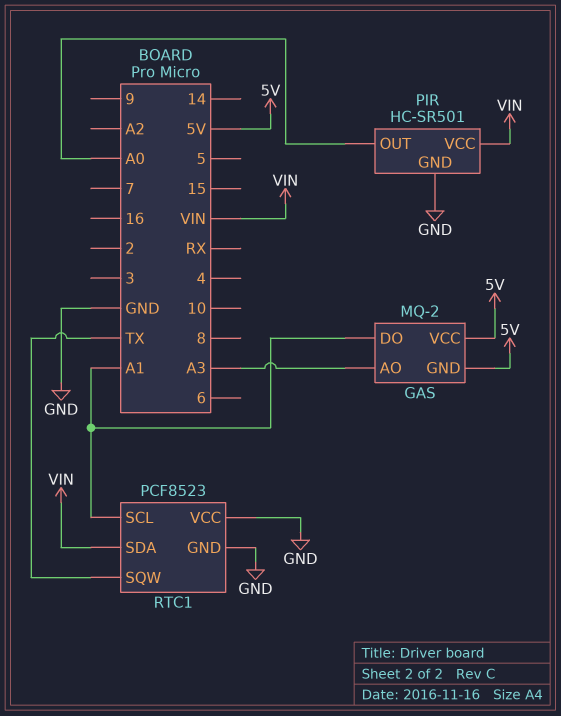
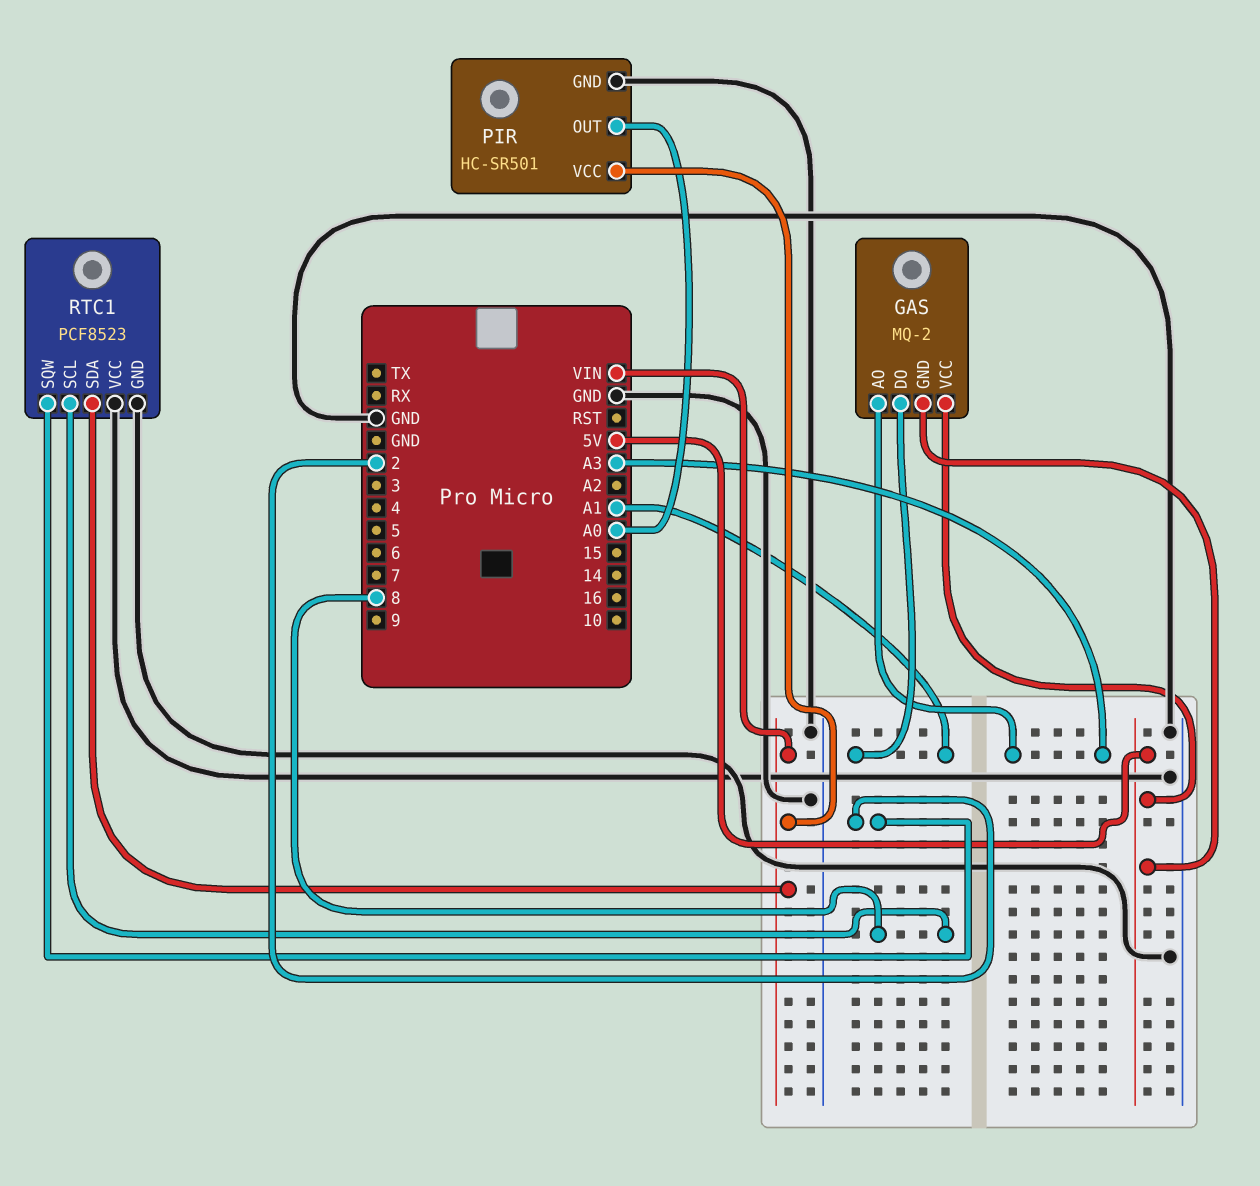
RTC1 pin SCL: A1 -> 8
RTC1 pin SQW: TX -> 2

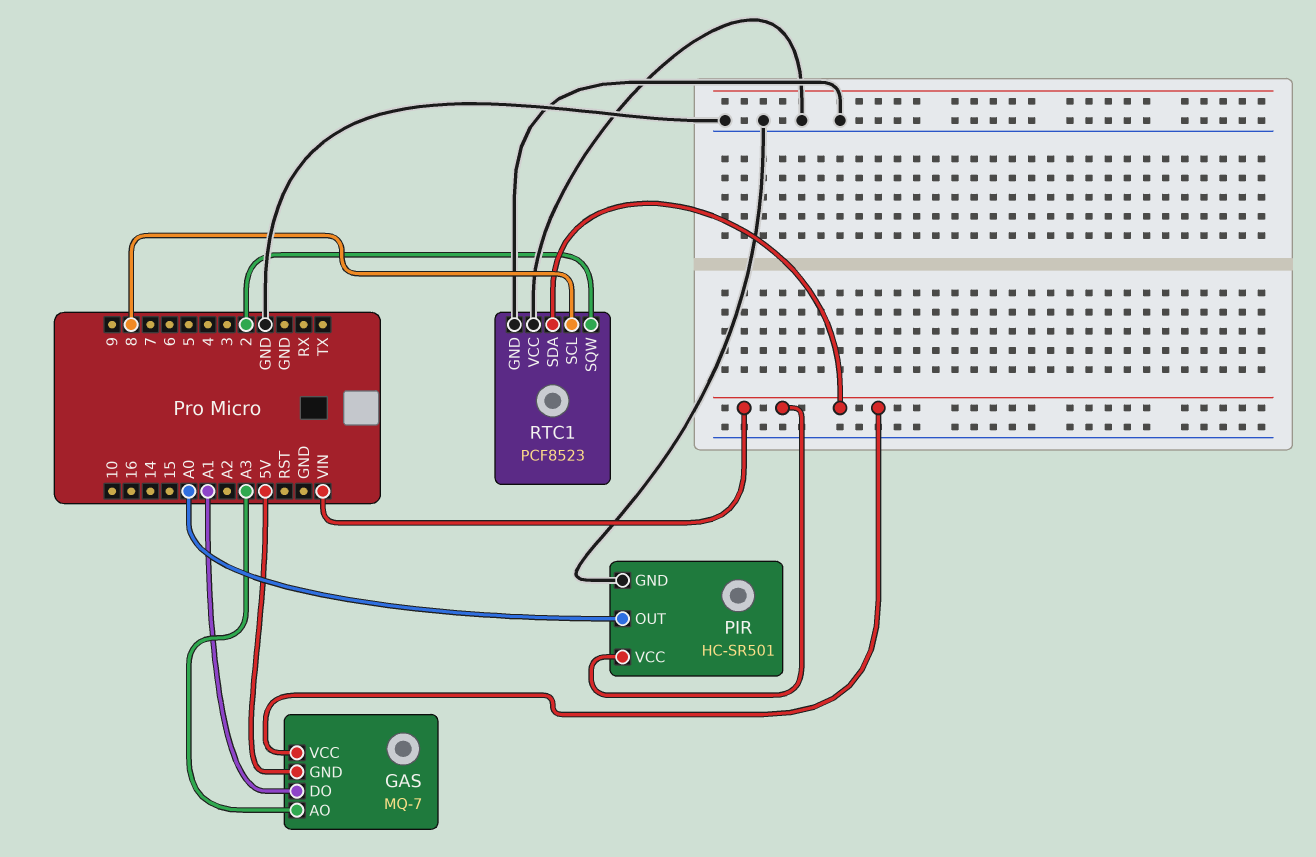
GAS: MQ-2 -> MQ-7
GAS pin VCC: 5V -> VIN

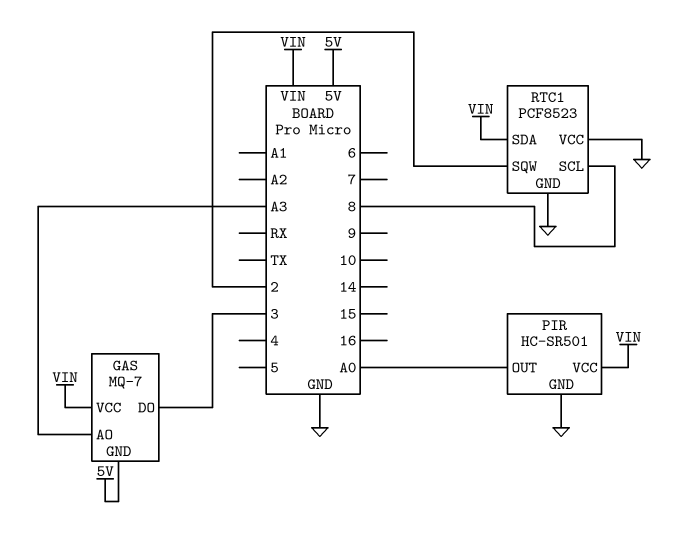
GAS pin DO: A1 -> 3

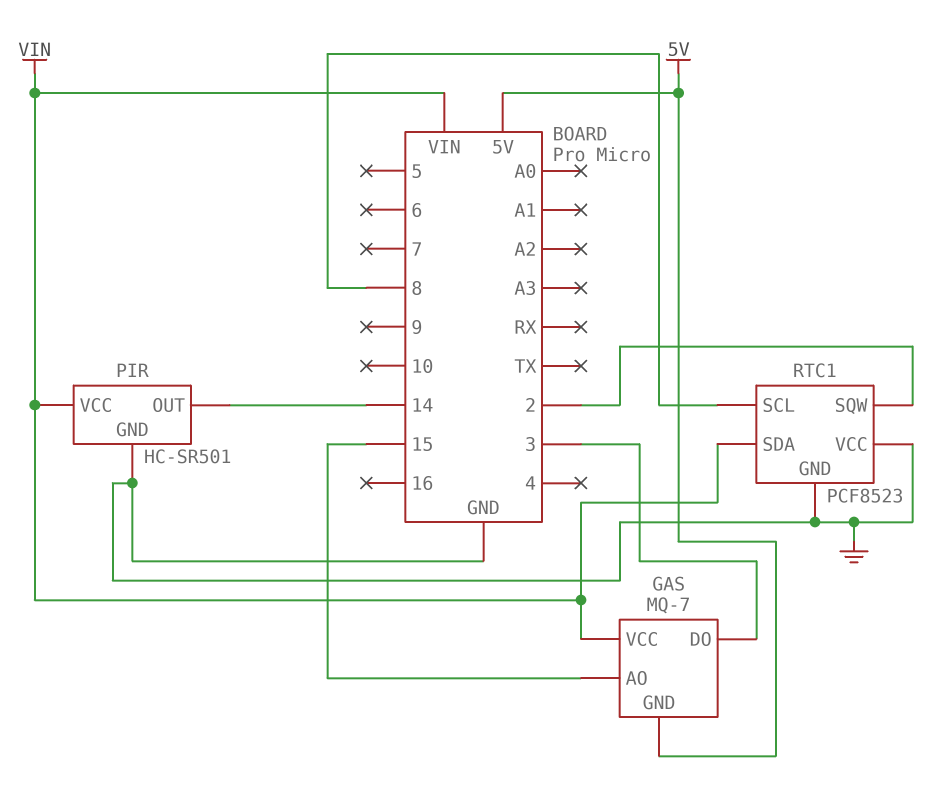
GAS pin AO: A3 -> 15
PIR pin OUT: A0 -> 14

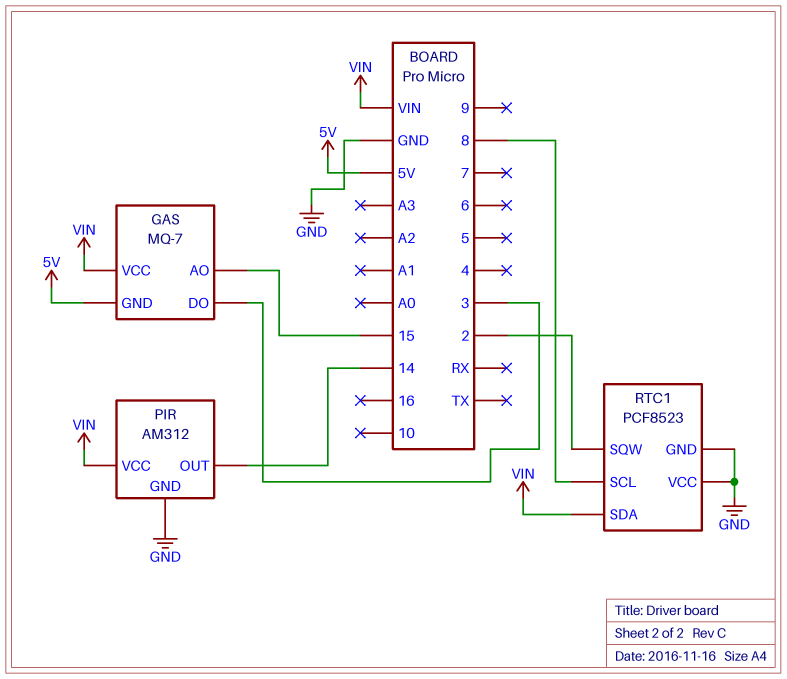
PIR: HC-SR501 -> AM312

